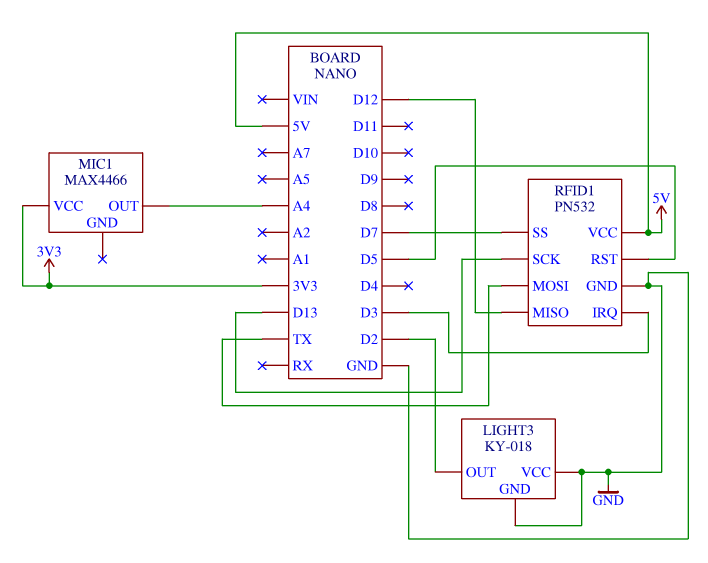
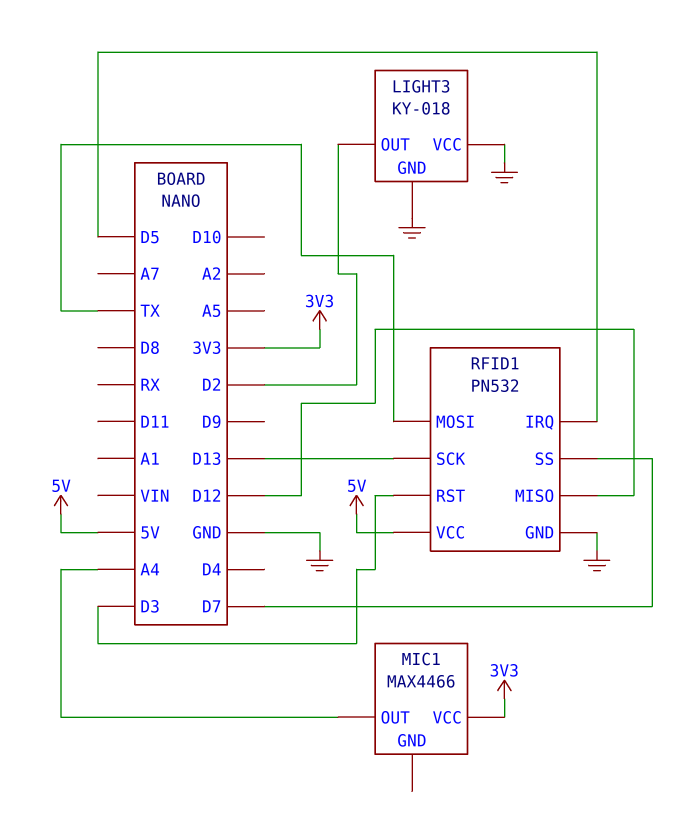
RFID1 pin IRQ: D3 -> D5
RFID1 pin RST: D5 -> D3

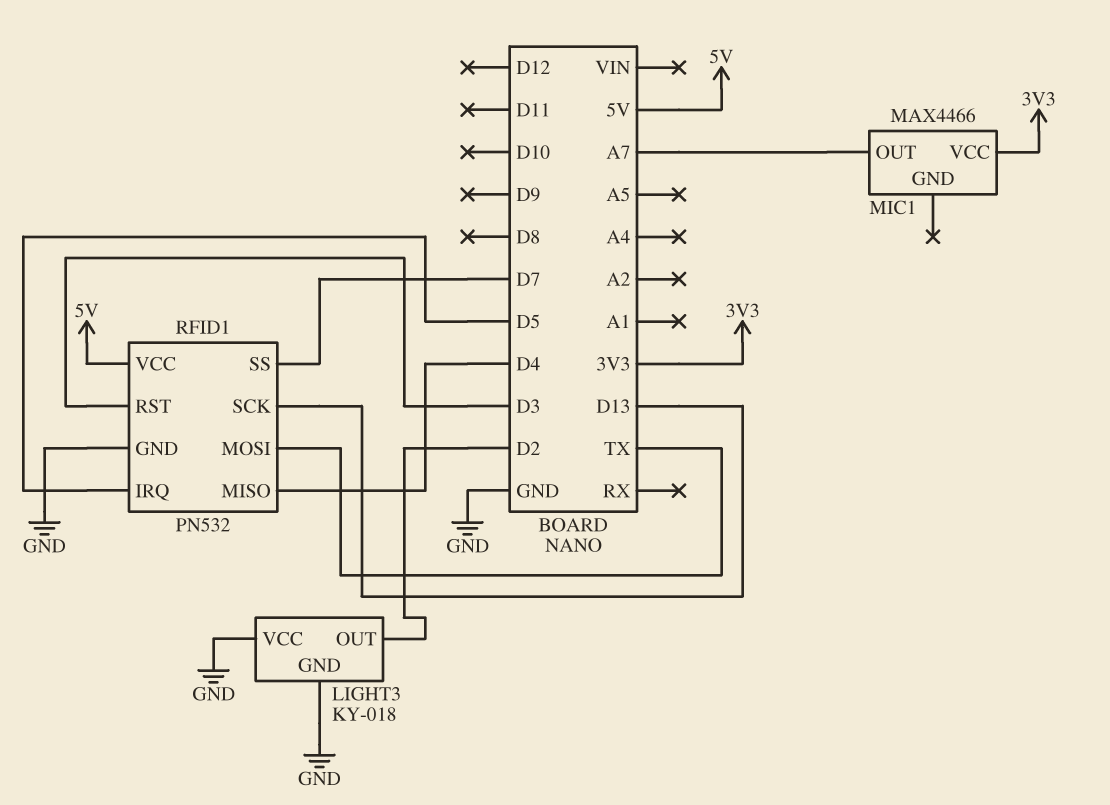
MIC1 pin OUT: A4 -> A7
RFID1 pin MISO: D12 -> D4

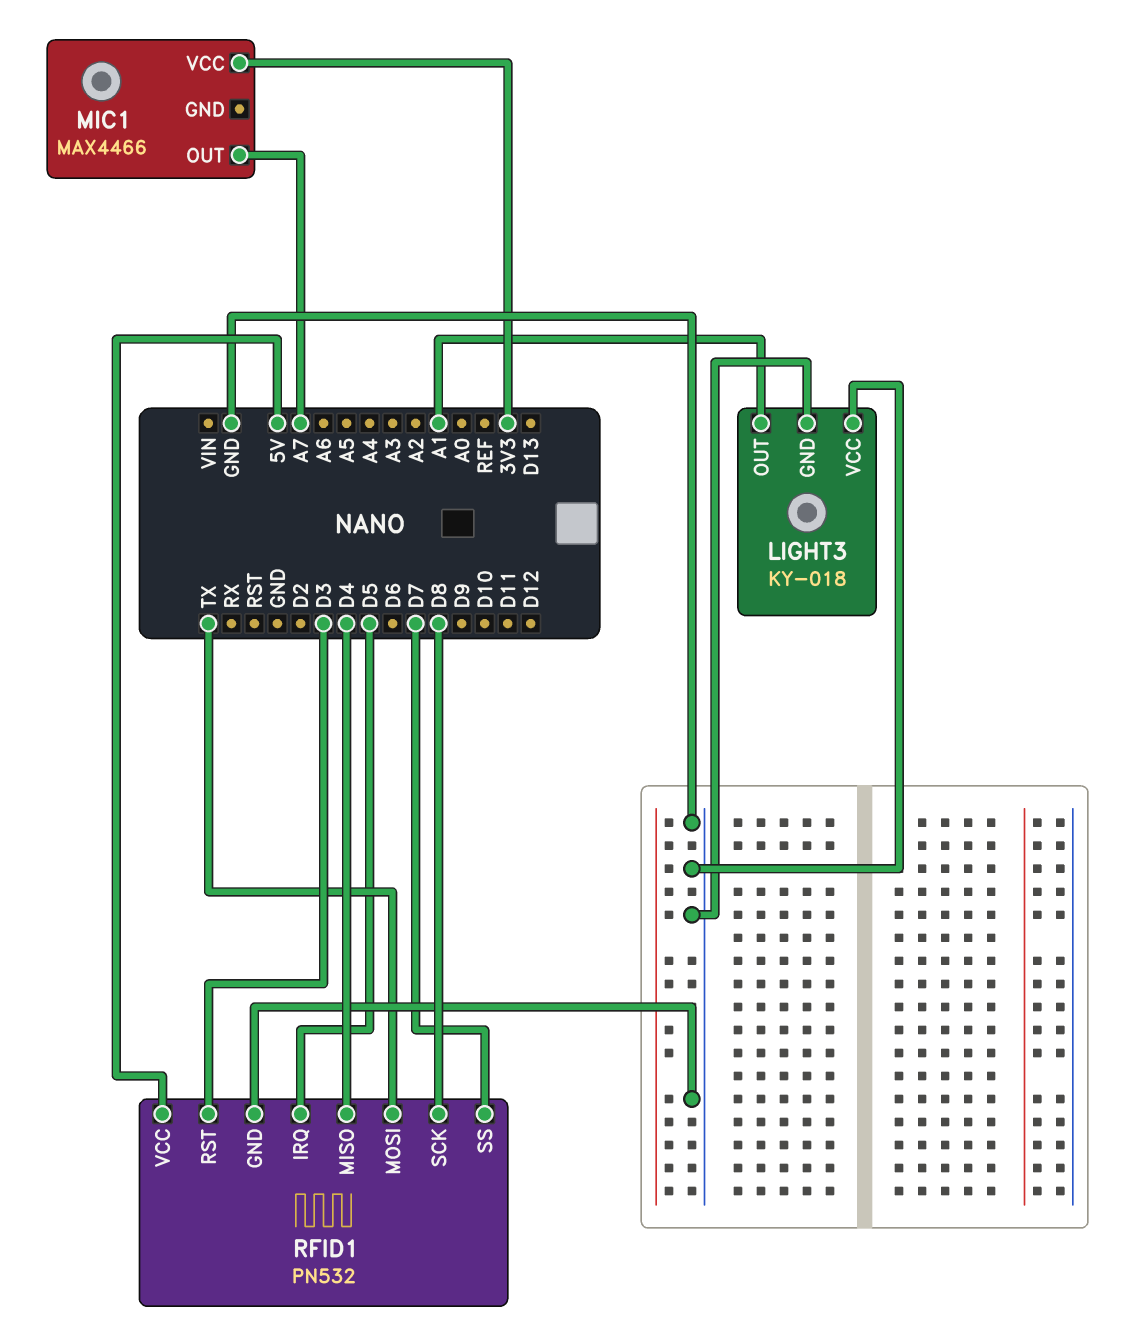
LIGHT3 pin OUT: D2 -> A1
RFID1 pin SCK: D13 -> D8

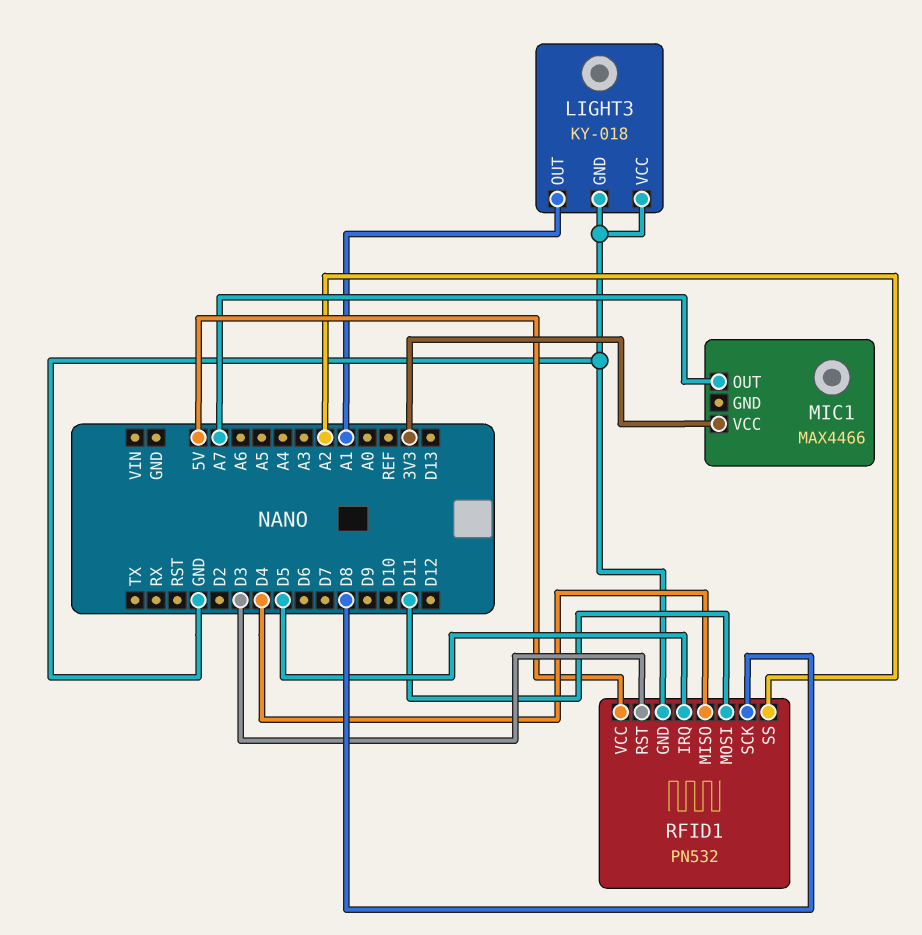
RFID1 pin MOSI: TX -> D11
RFID1 pin SS: D7 -> A2

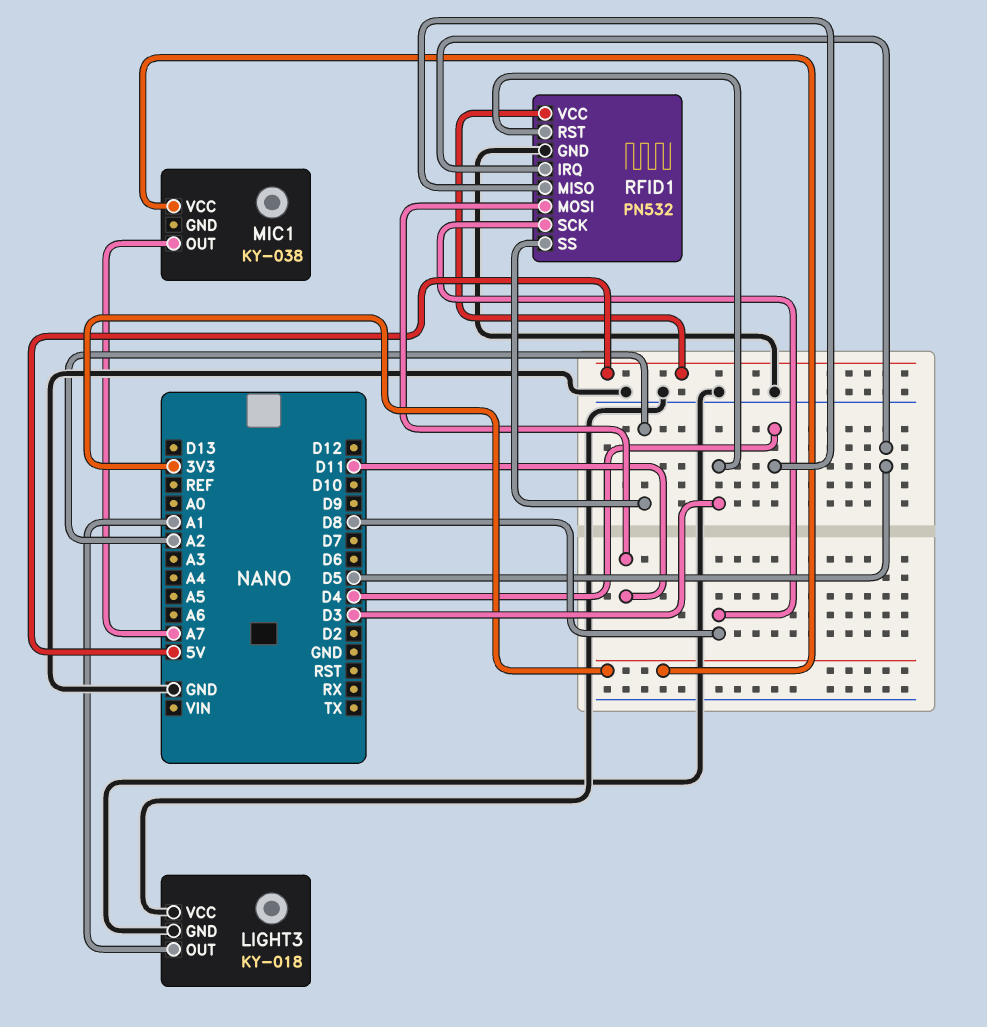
MIC1: MAX4466 -> KY-038

